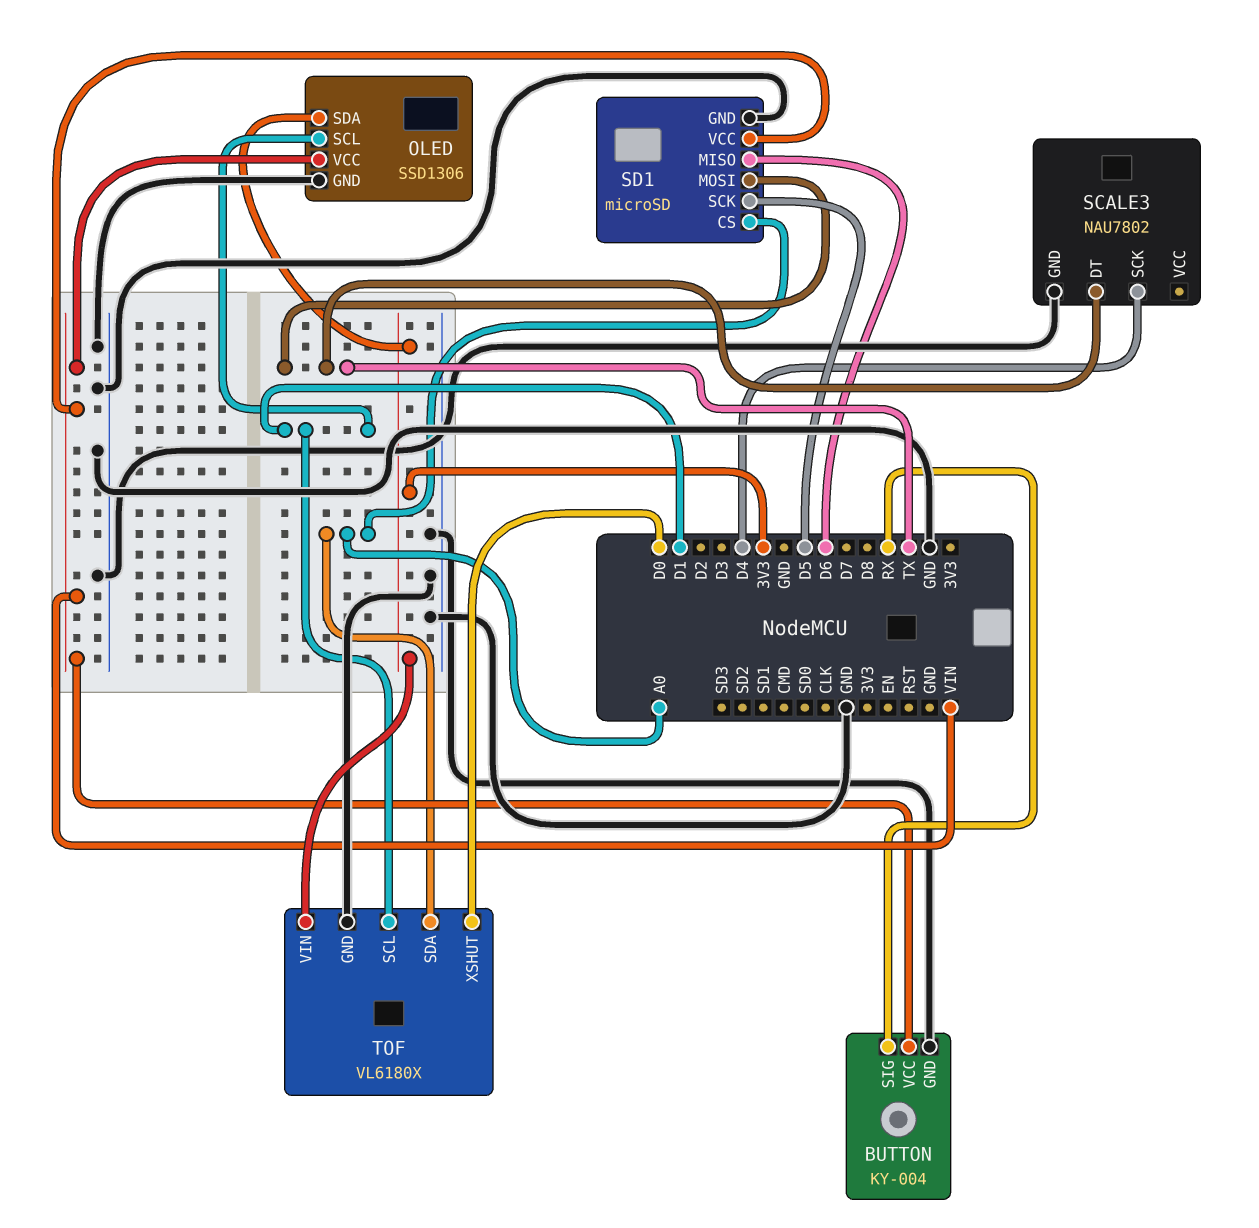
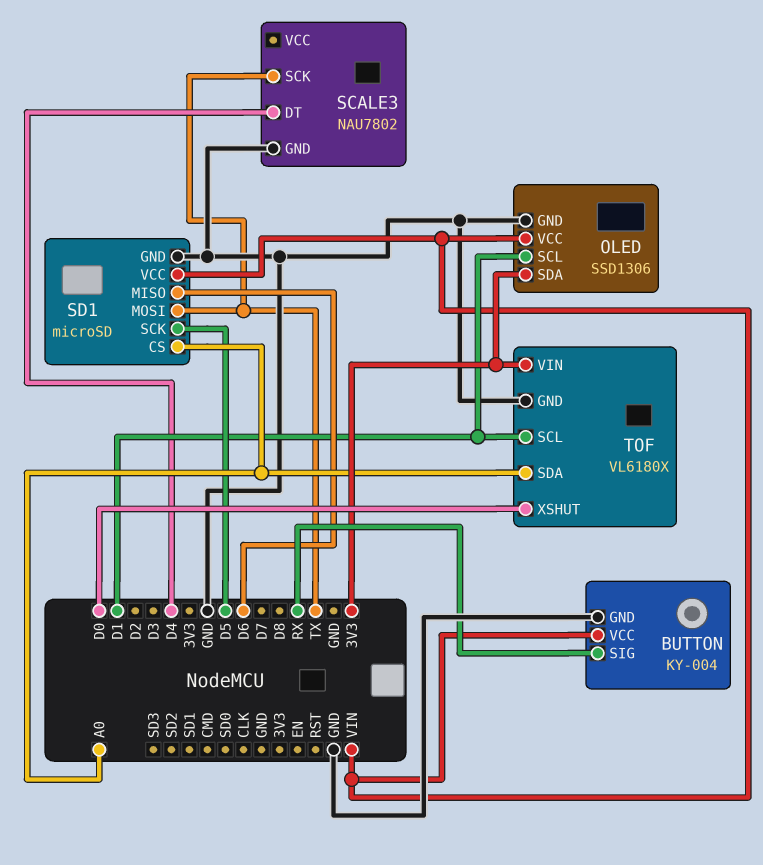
SCALE3 pin DT: TX -> D4
SCALE3 pin SCK: D4 -> TX

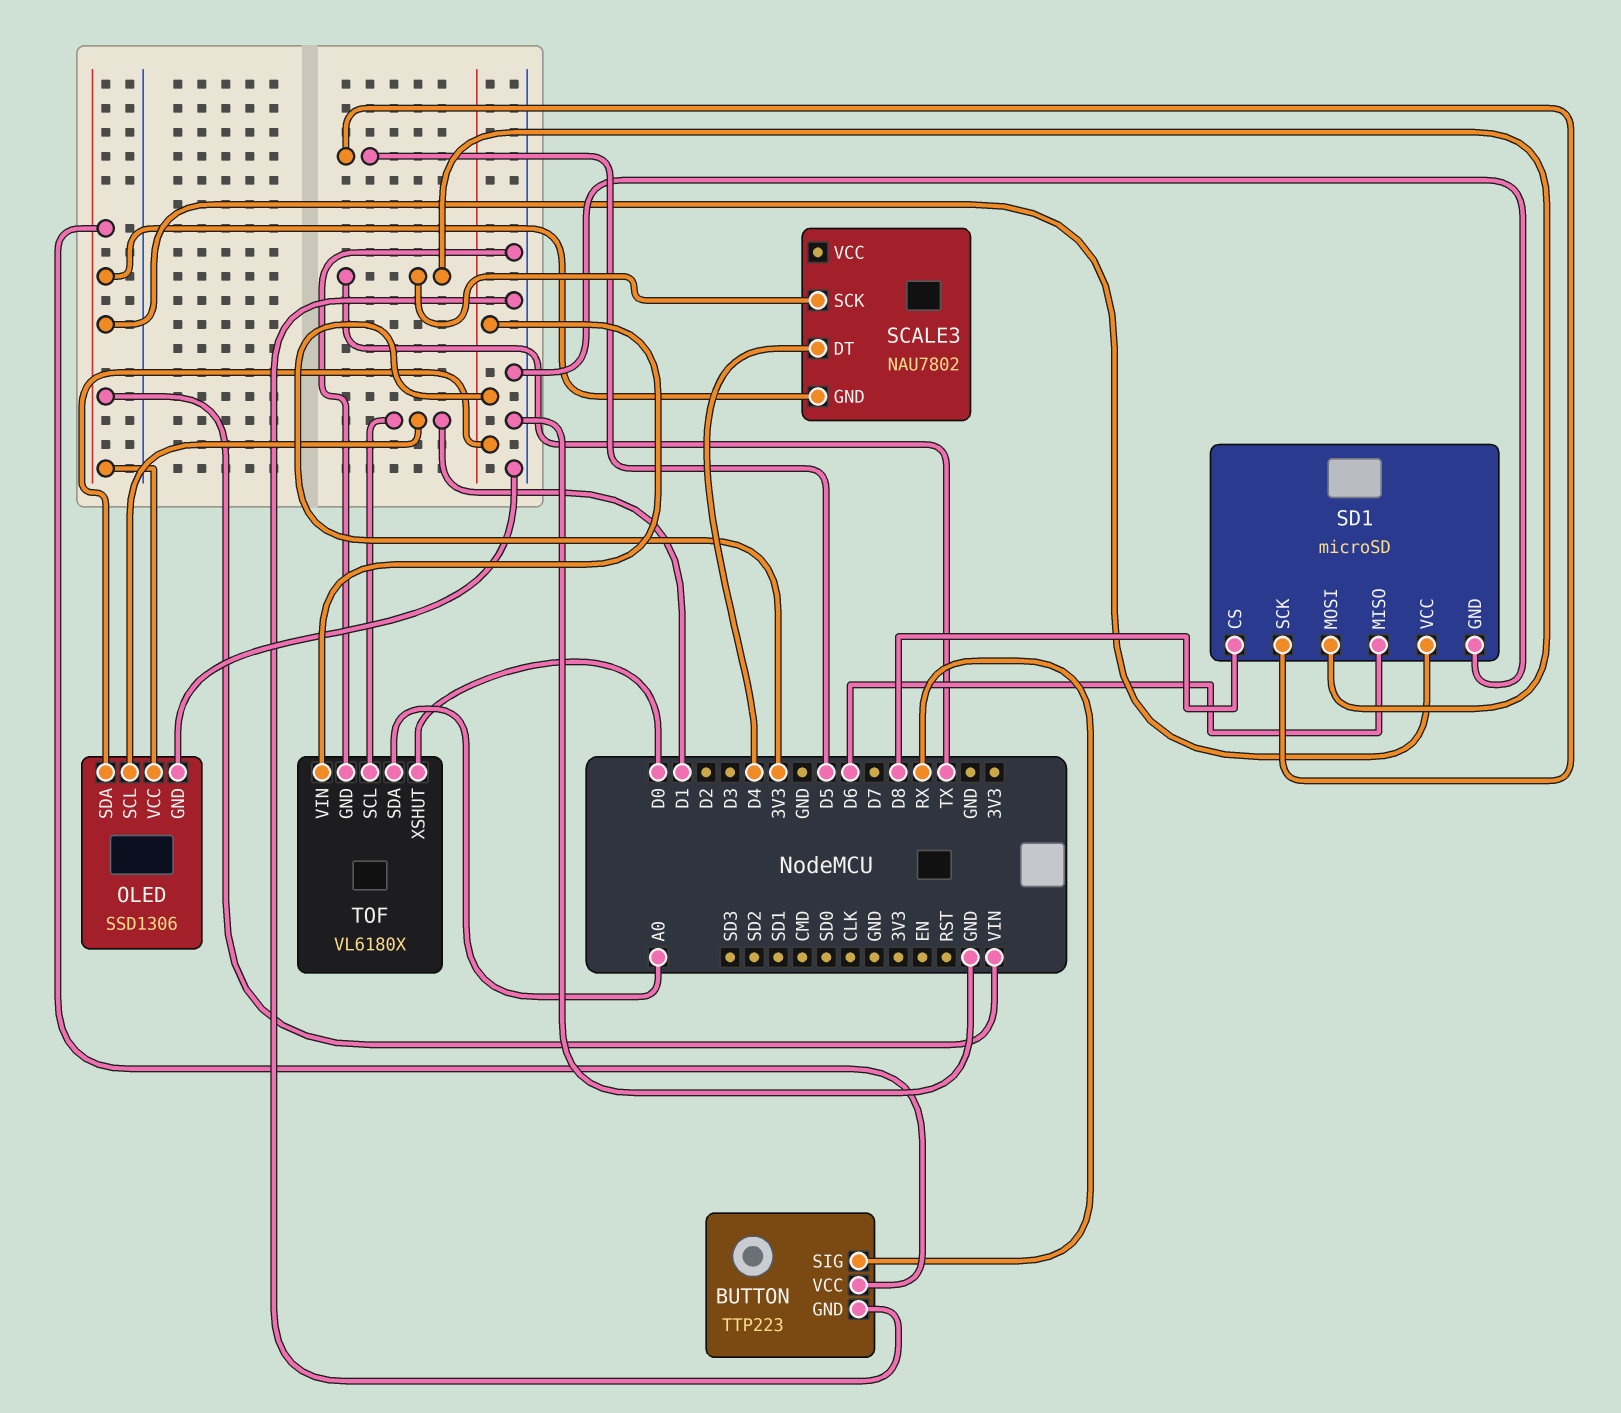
BUTTON: KY-004 -> TTP223
SCALE3 pin GND: GND -> VIN
SD1 pin CS: A0 -> D8

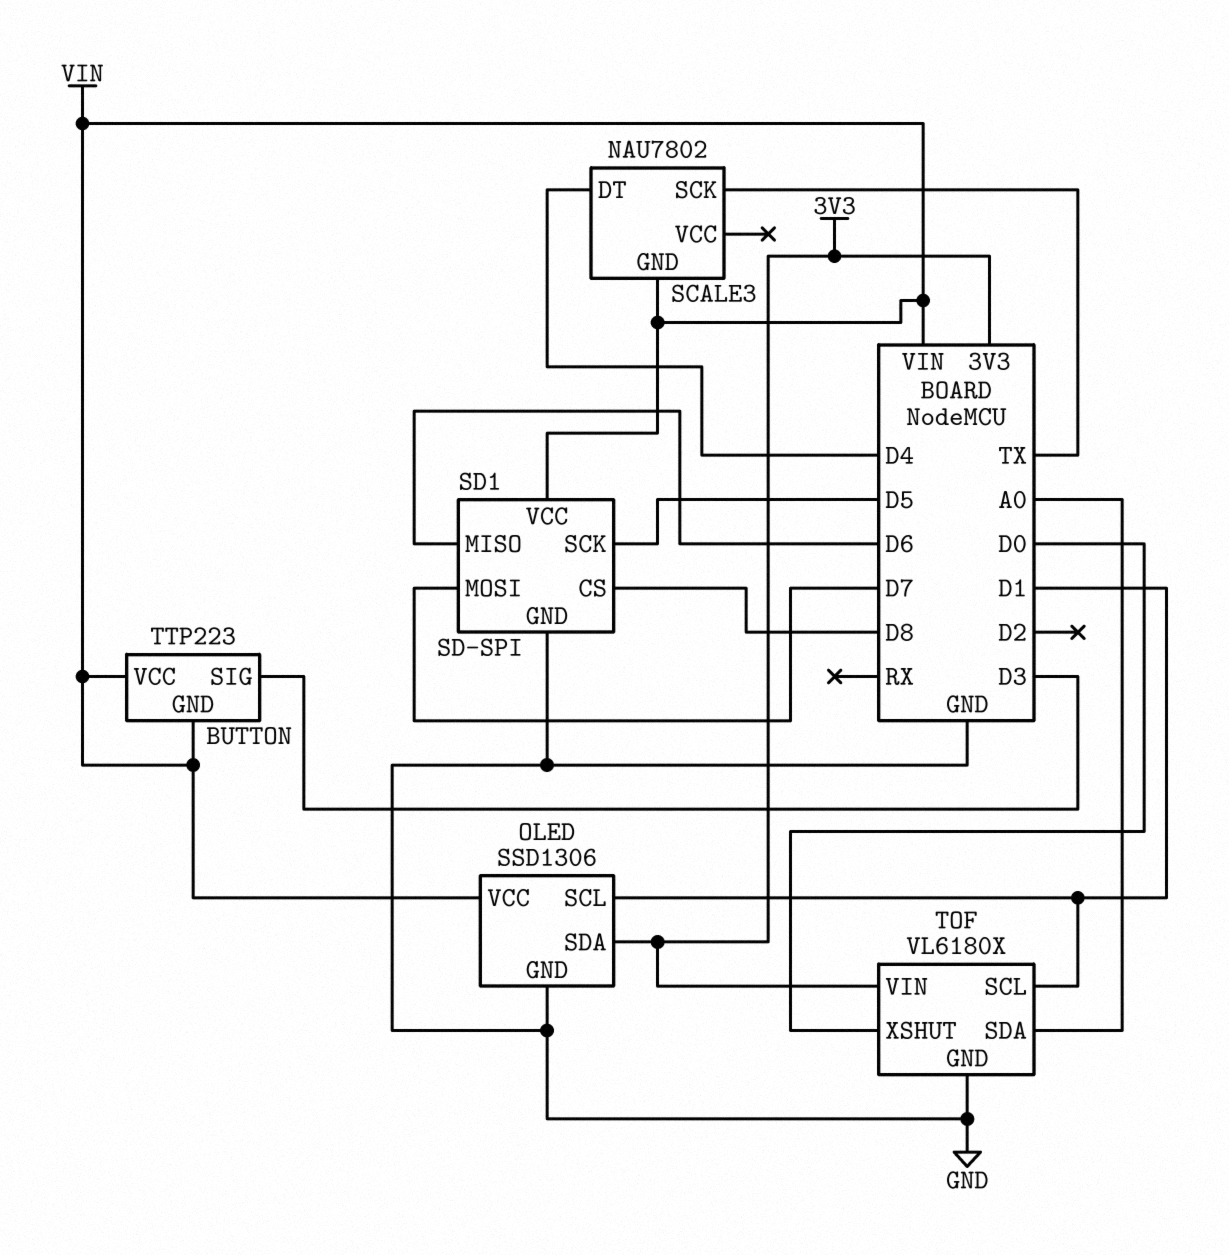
BUTTON pin GND: GND -> VIN
BUTTON pin SIG: RX -> D3
SD1: microSD -> SD-SPI
SD1 pin MOSI: TX -> D7

